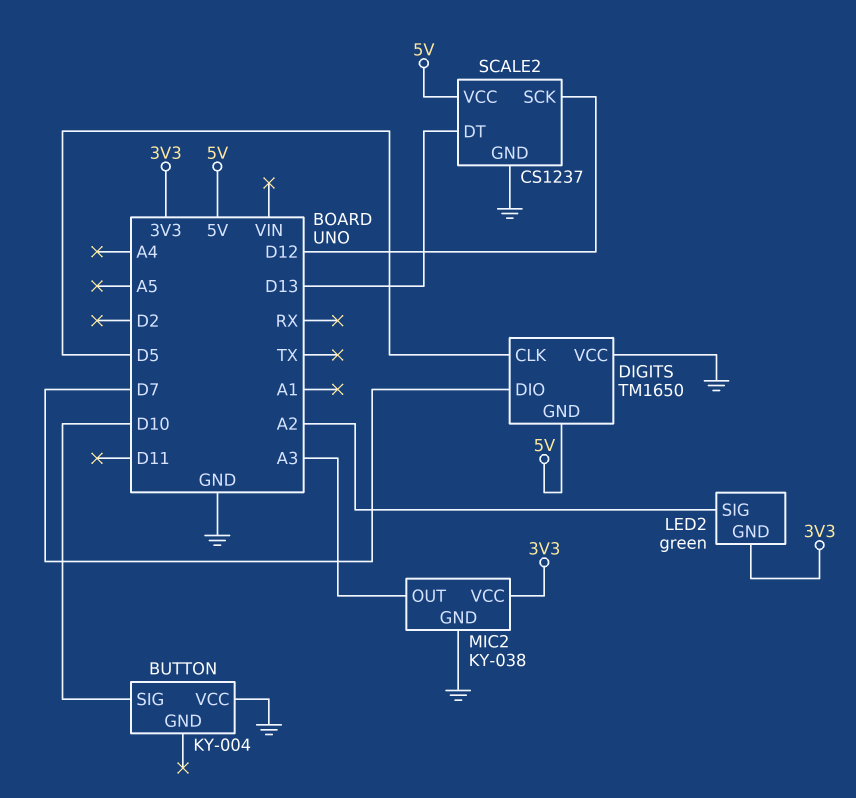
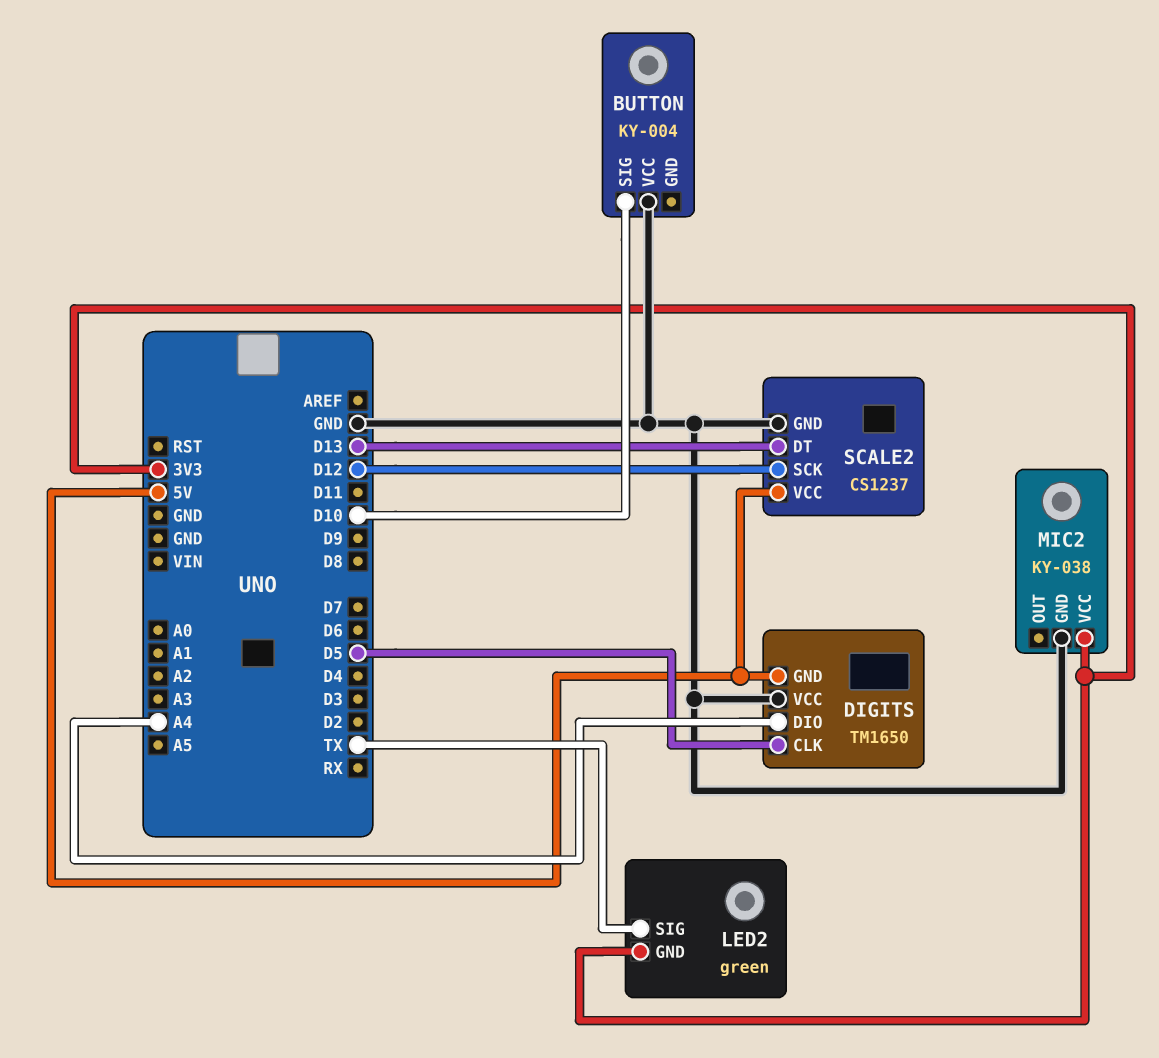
DIGITS pin DIO: D7 -> A4
LED2 pin SIG: A2 -> TX
MIC2 pin OUT: A3 -> none

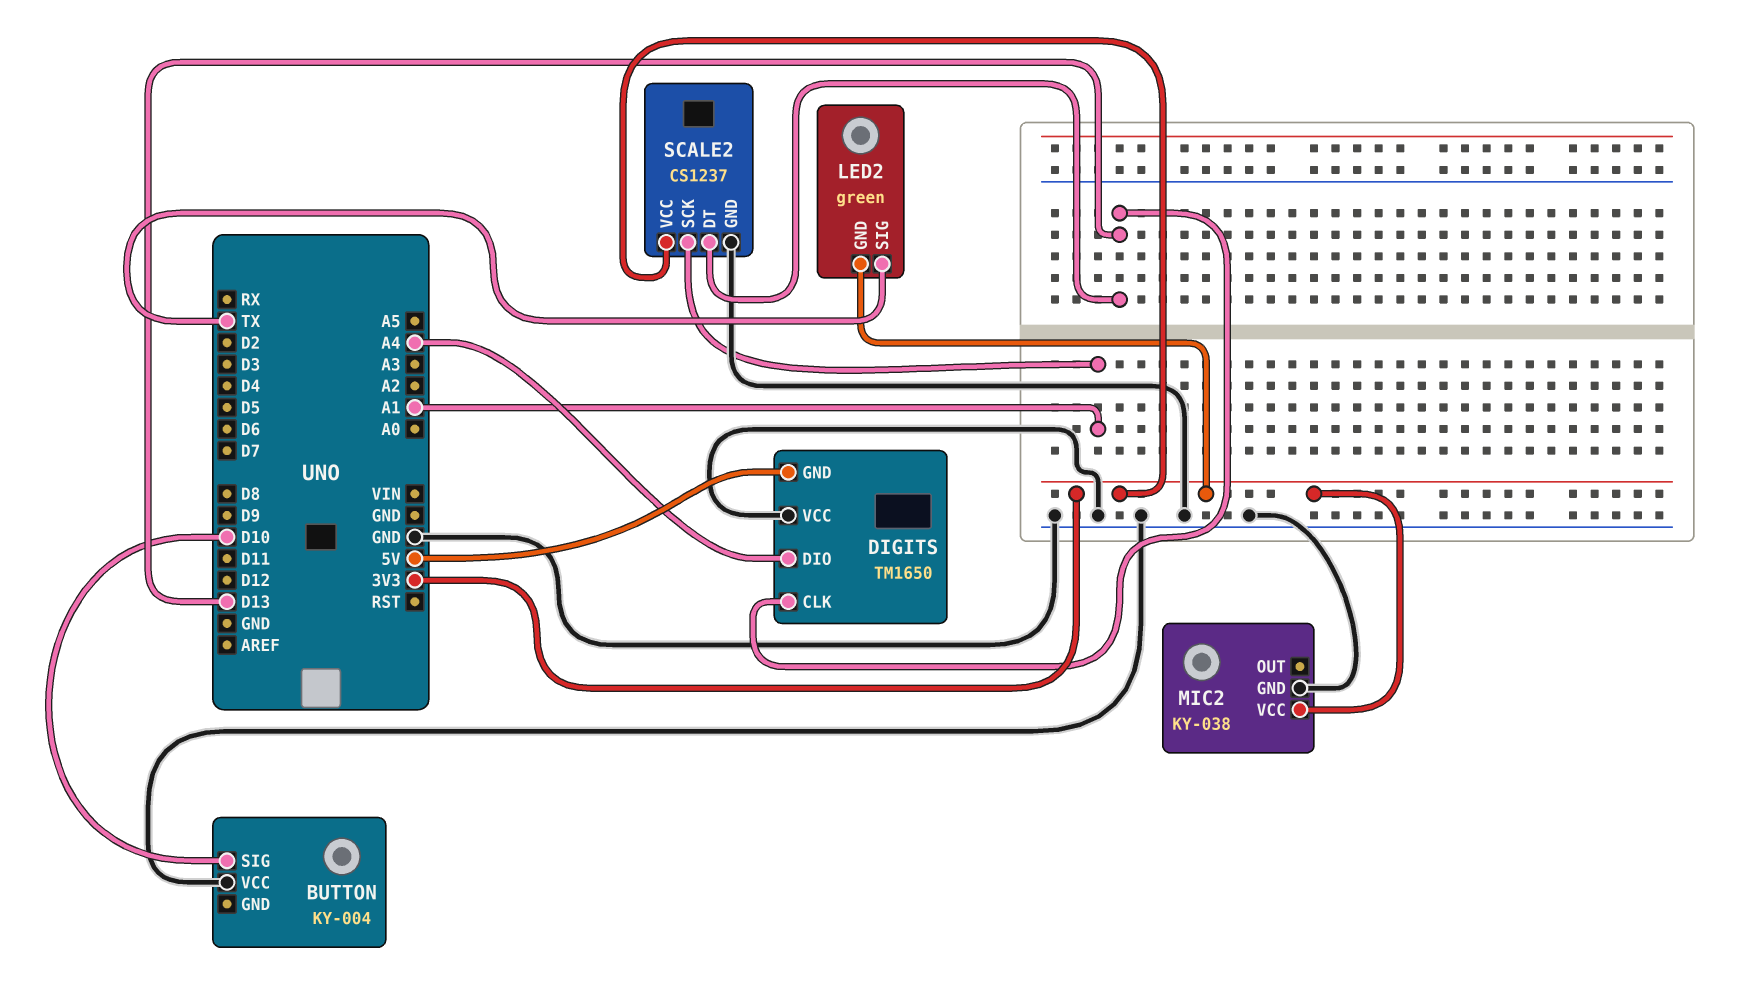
DIGITS pin CLK: D5 -> D13
SCALE2 pin SCK: D12 -> A1
SCALE2 pin VCC: 5V -> 3V3

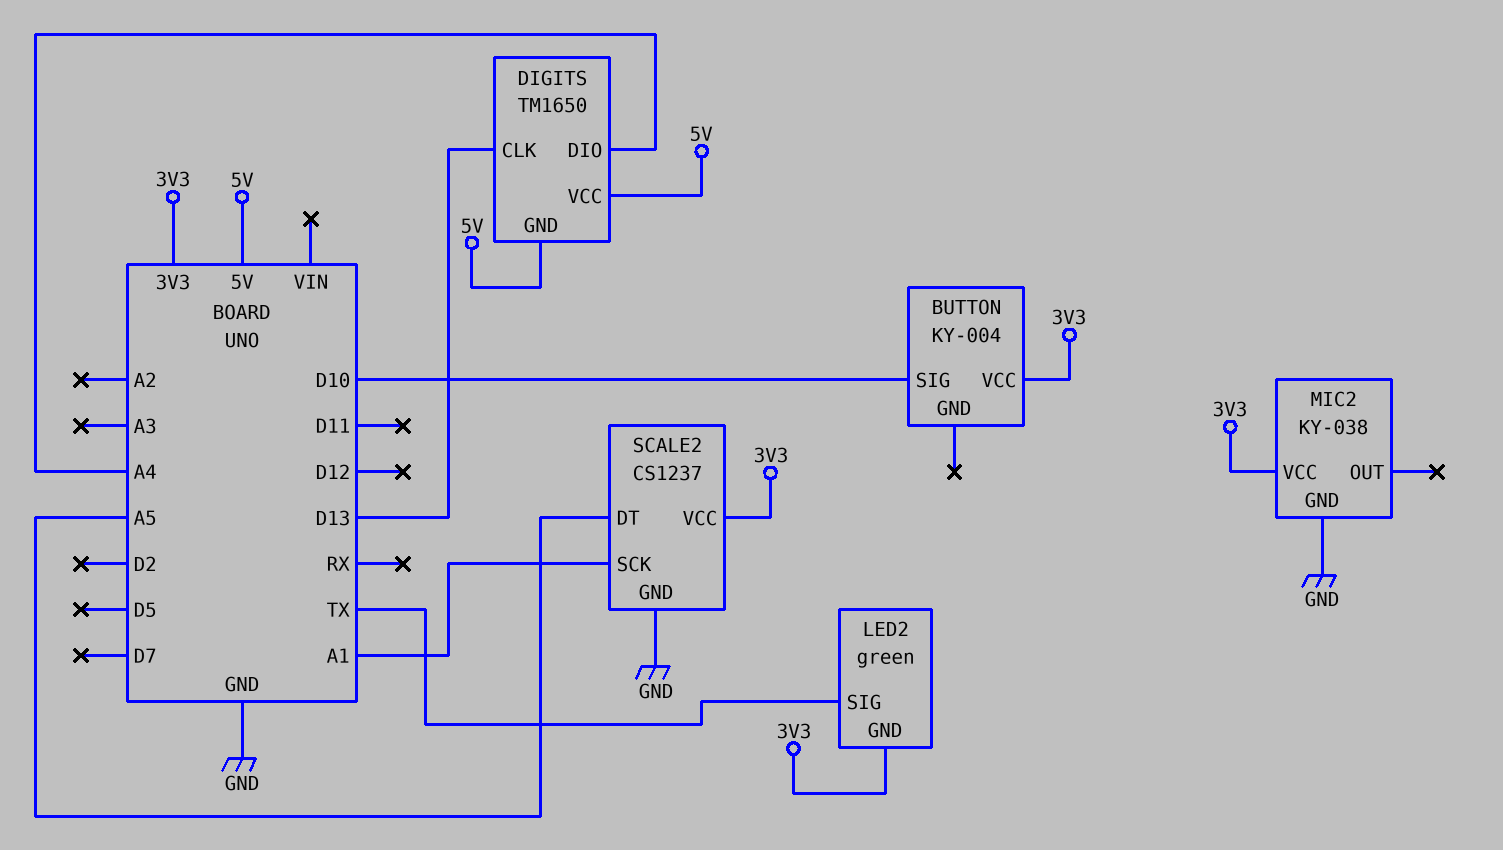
BUTTON pin VCC: GND -> 3V3
DIGITS pin VCC: GND -> 5V
SCALE2 pin DT: D13 -> A5

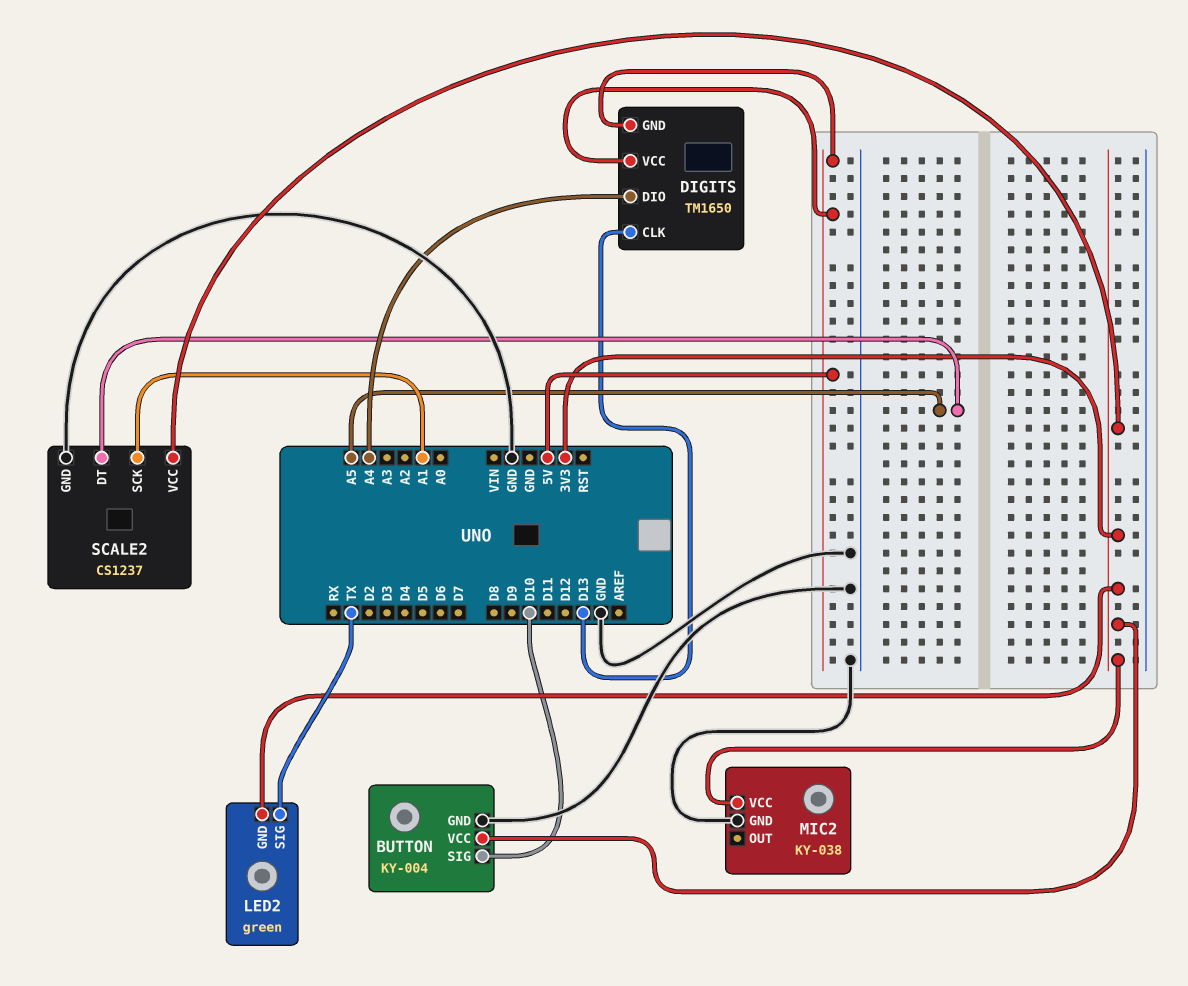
BUTTON pin GND: none -> GND

